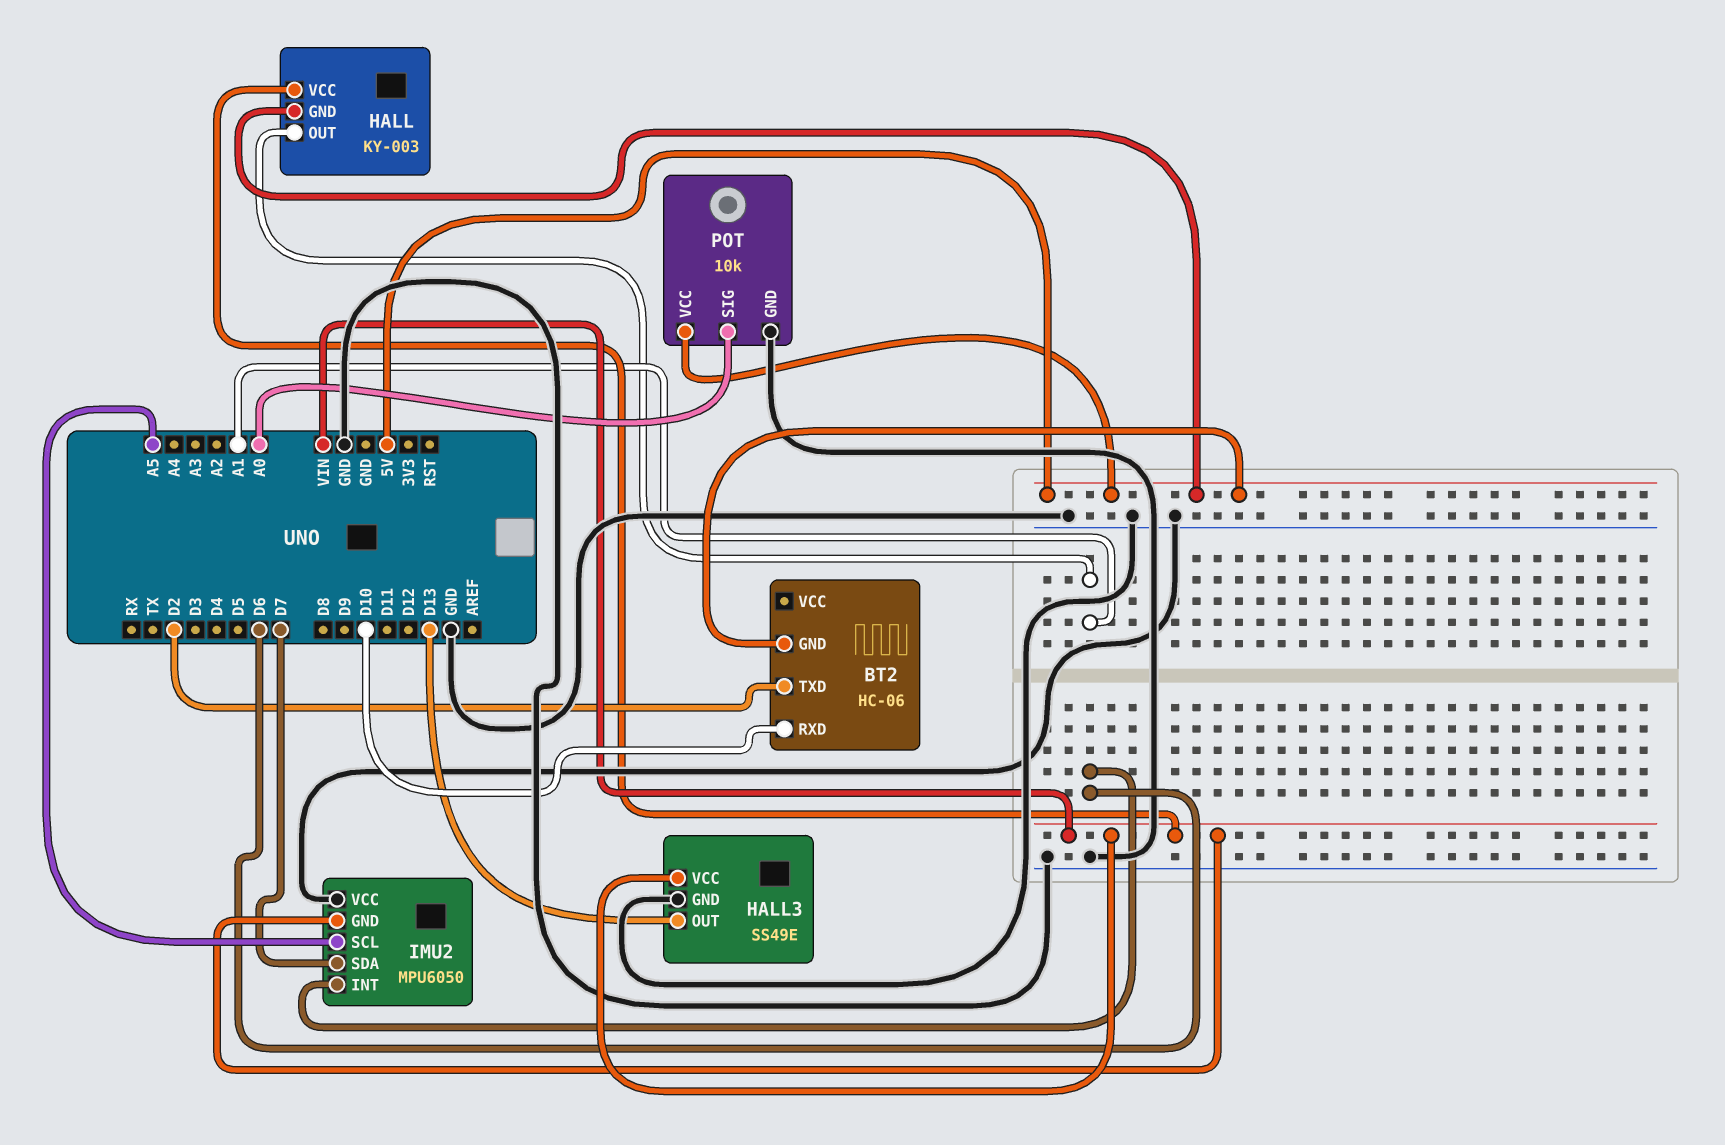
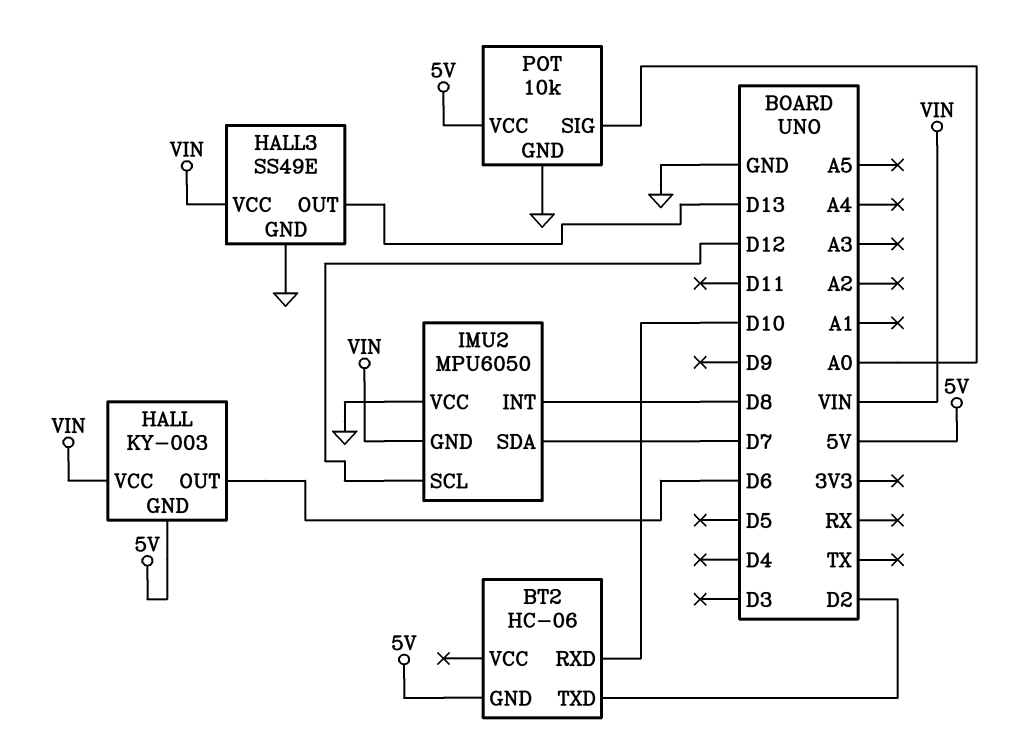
HALL pin OUT: A1 -> D6
IMU2 pin INT: D6 -> D8
IMU2 pin SCL: A5 -> D12

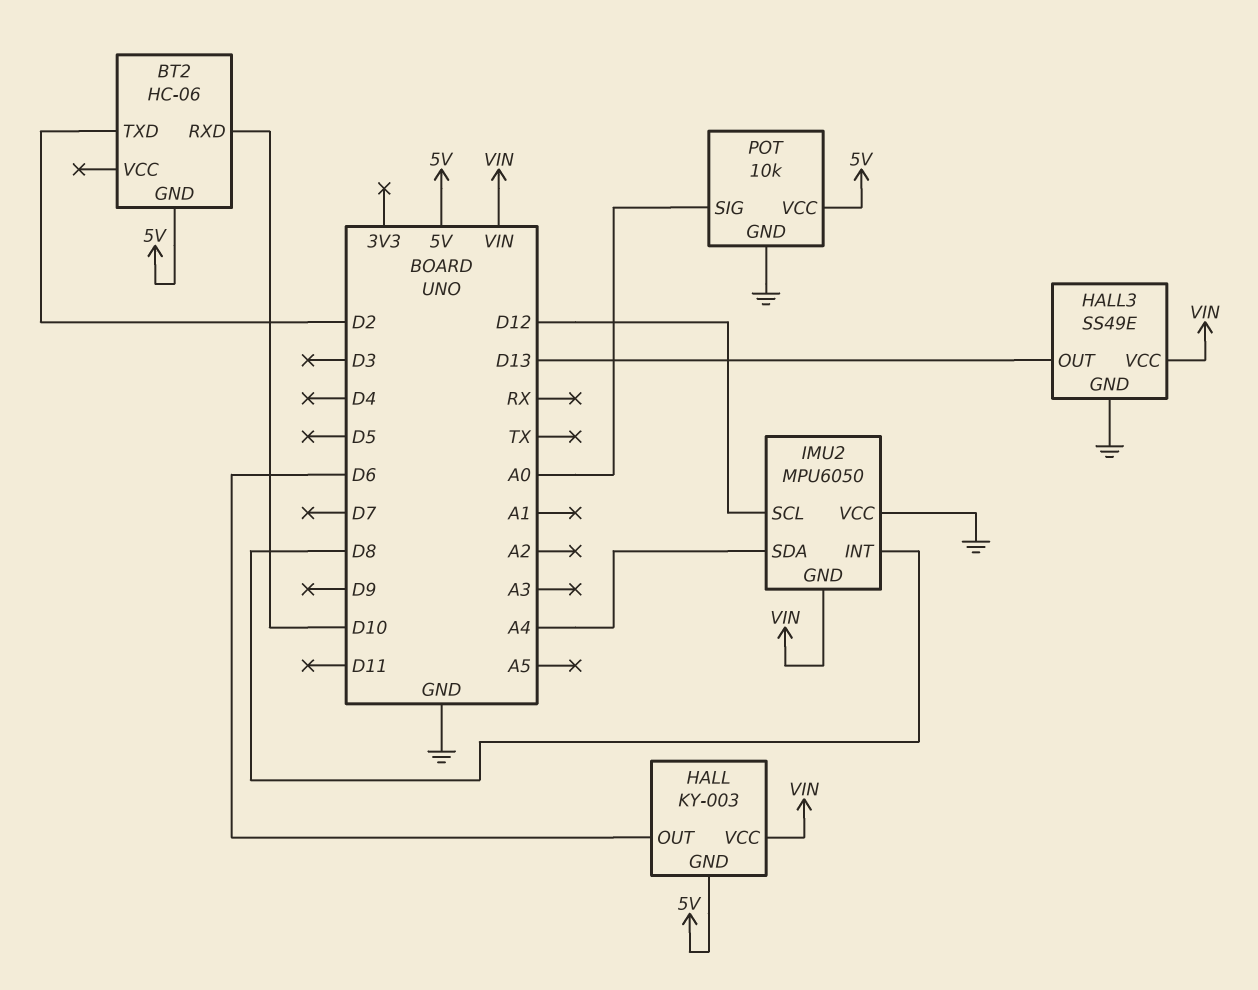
IMU2 pin SDA: D7 -> A4

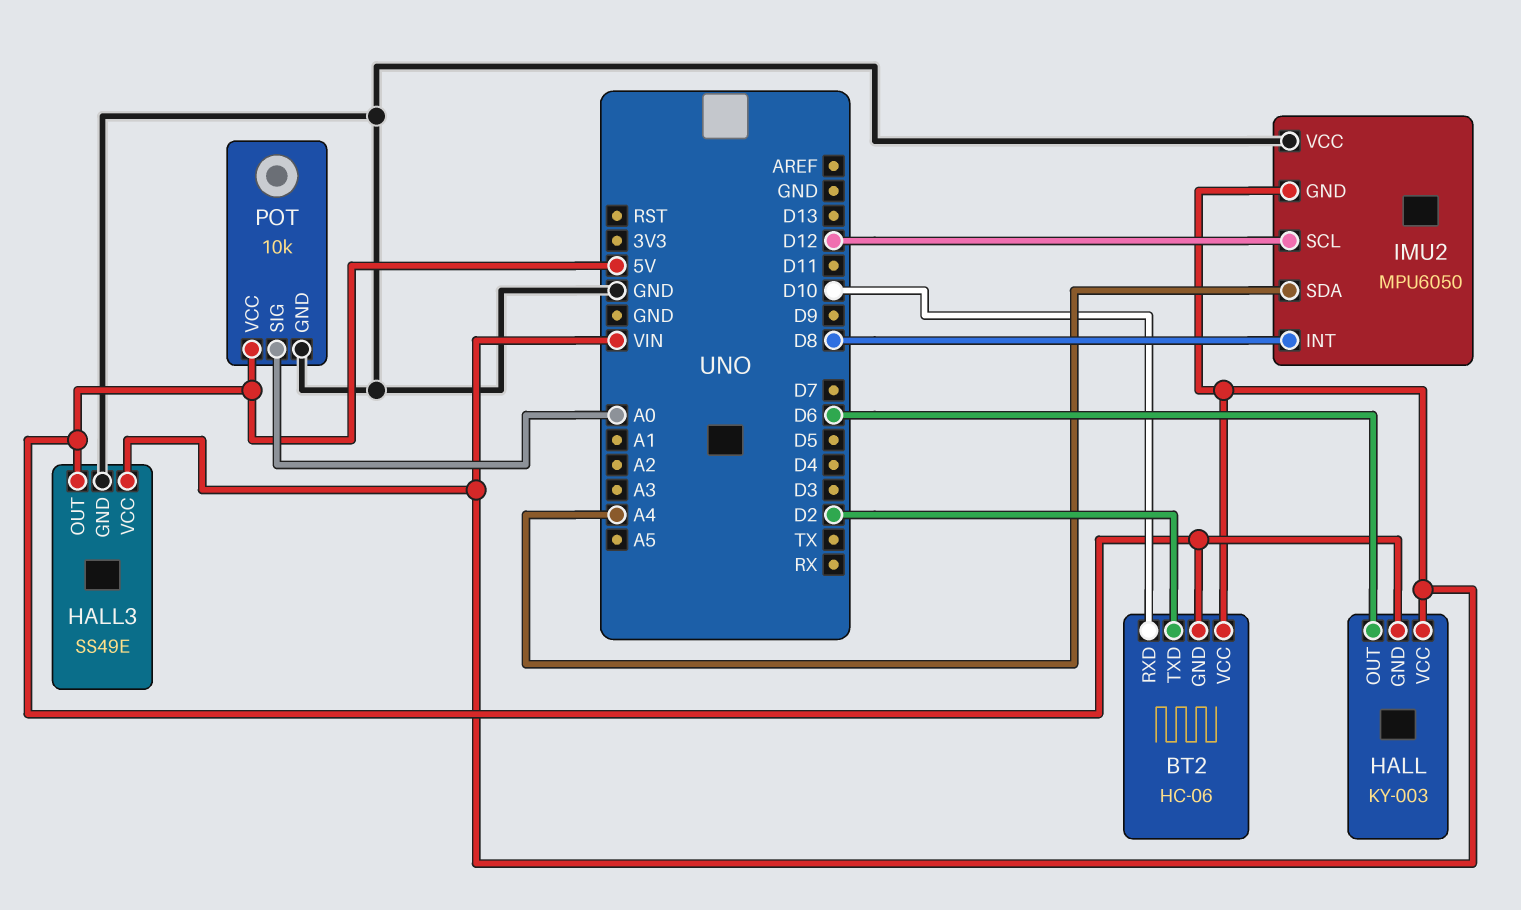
BT2 pin VCC: none -> VIN
HALL3 pin OUT: D13 -> 5V

